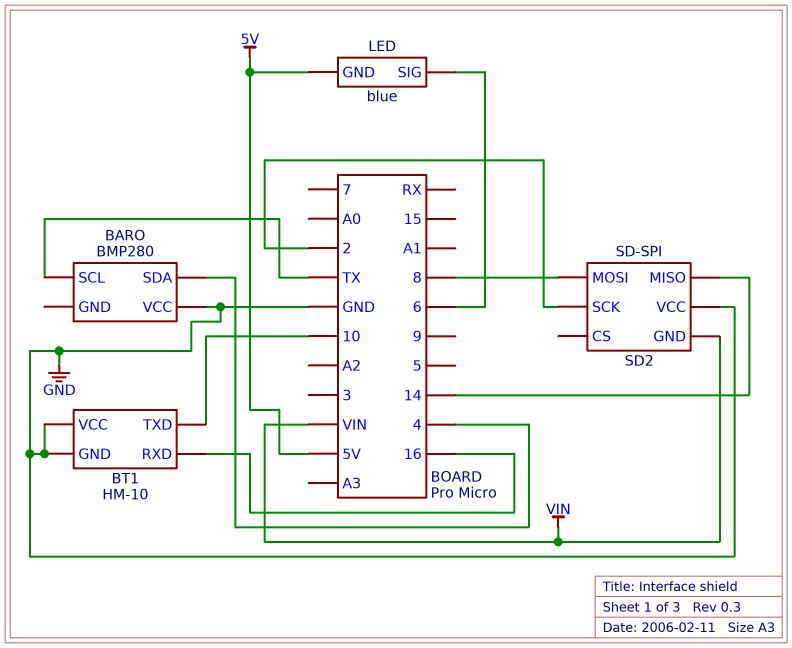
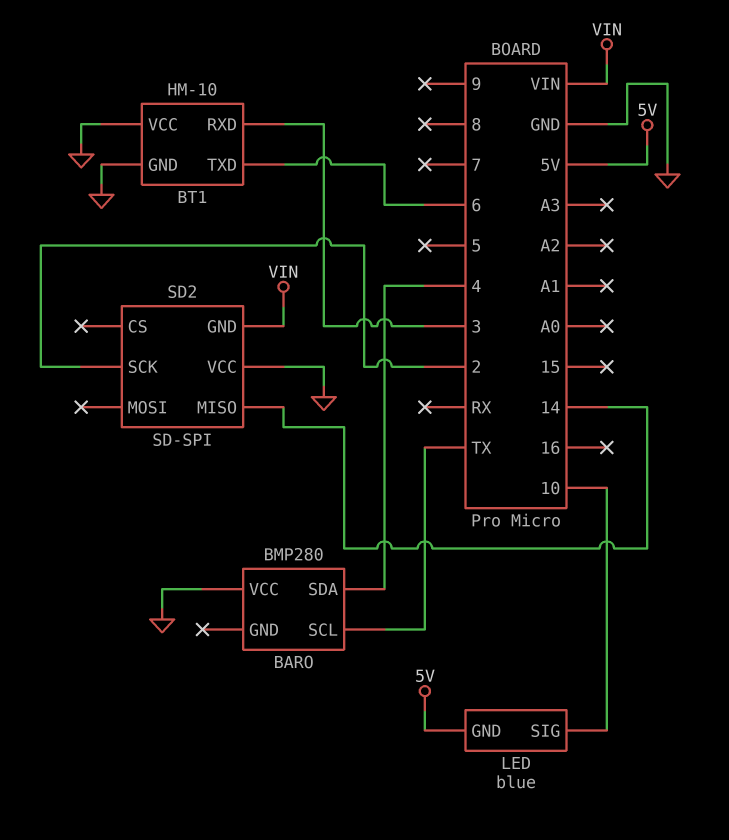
BT1 pin RXD: 16 -> 3
BT1 pin TXD: 10 -> 6
LED pin SIG: 6 -> 10
SD2 pin MOSI: 8 -> none

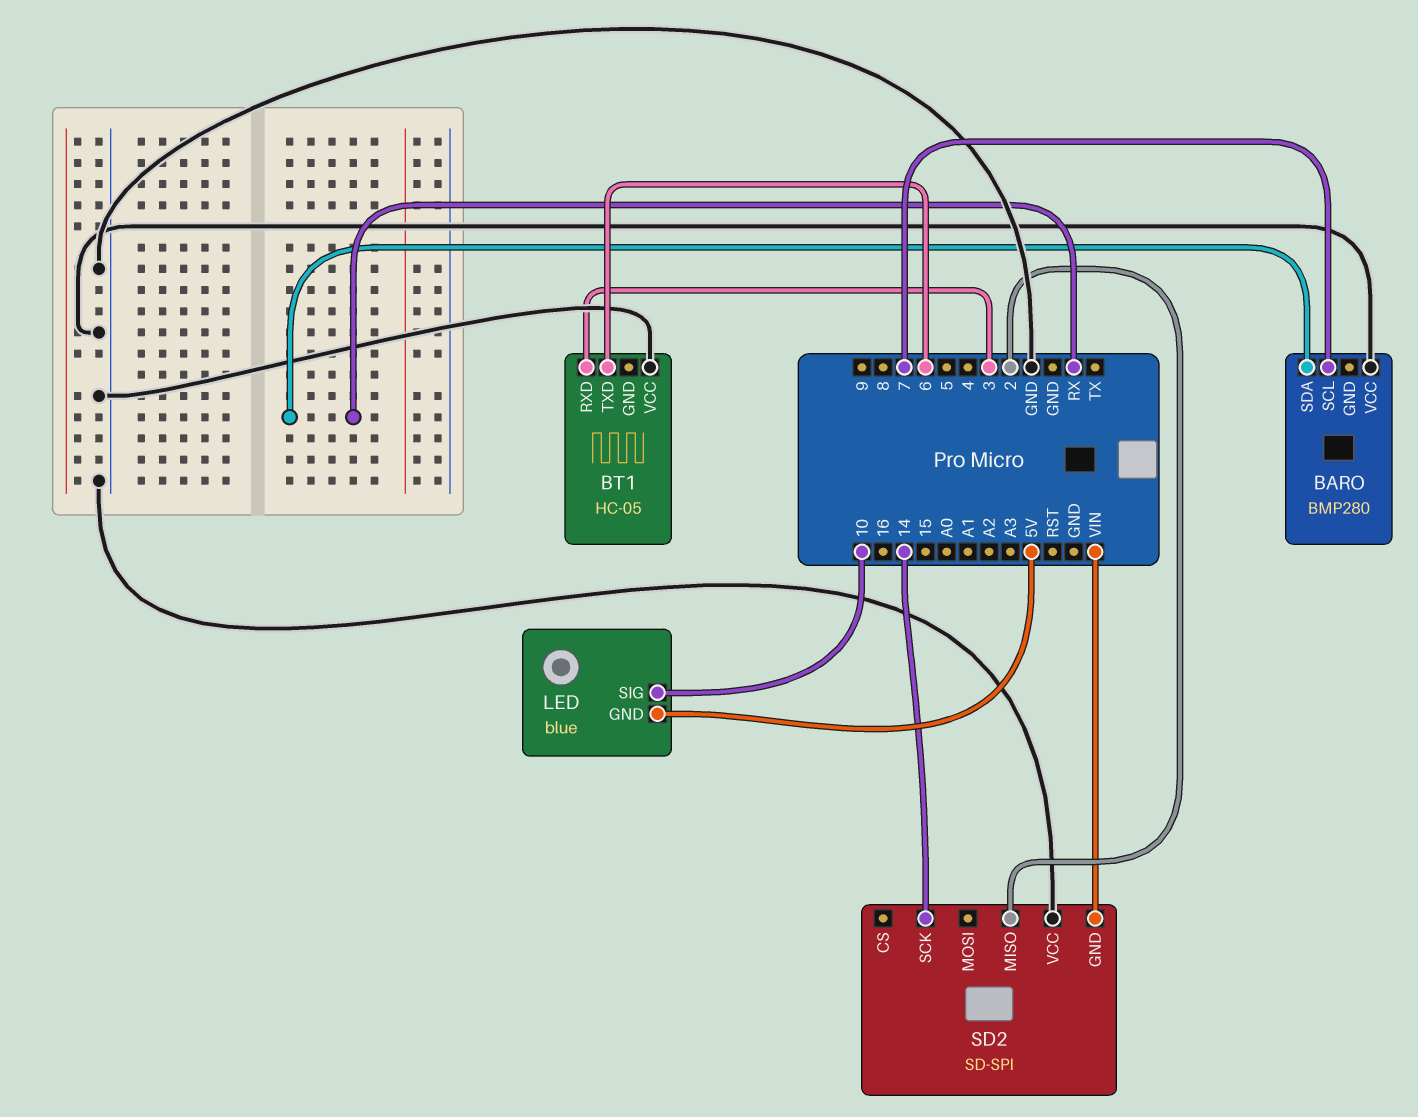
BARO pin SCL: TX -> 7
BARO pin SDA: 4 -> RX
BT1: HM-10 -> HC-05
BT1 pin GND: GND -> none
SD2 pin MISO: 14 -> 2
SD2 pin SCK: 2 -> 14

